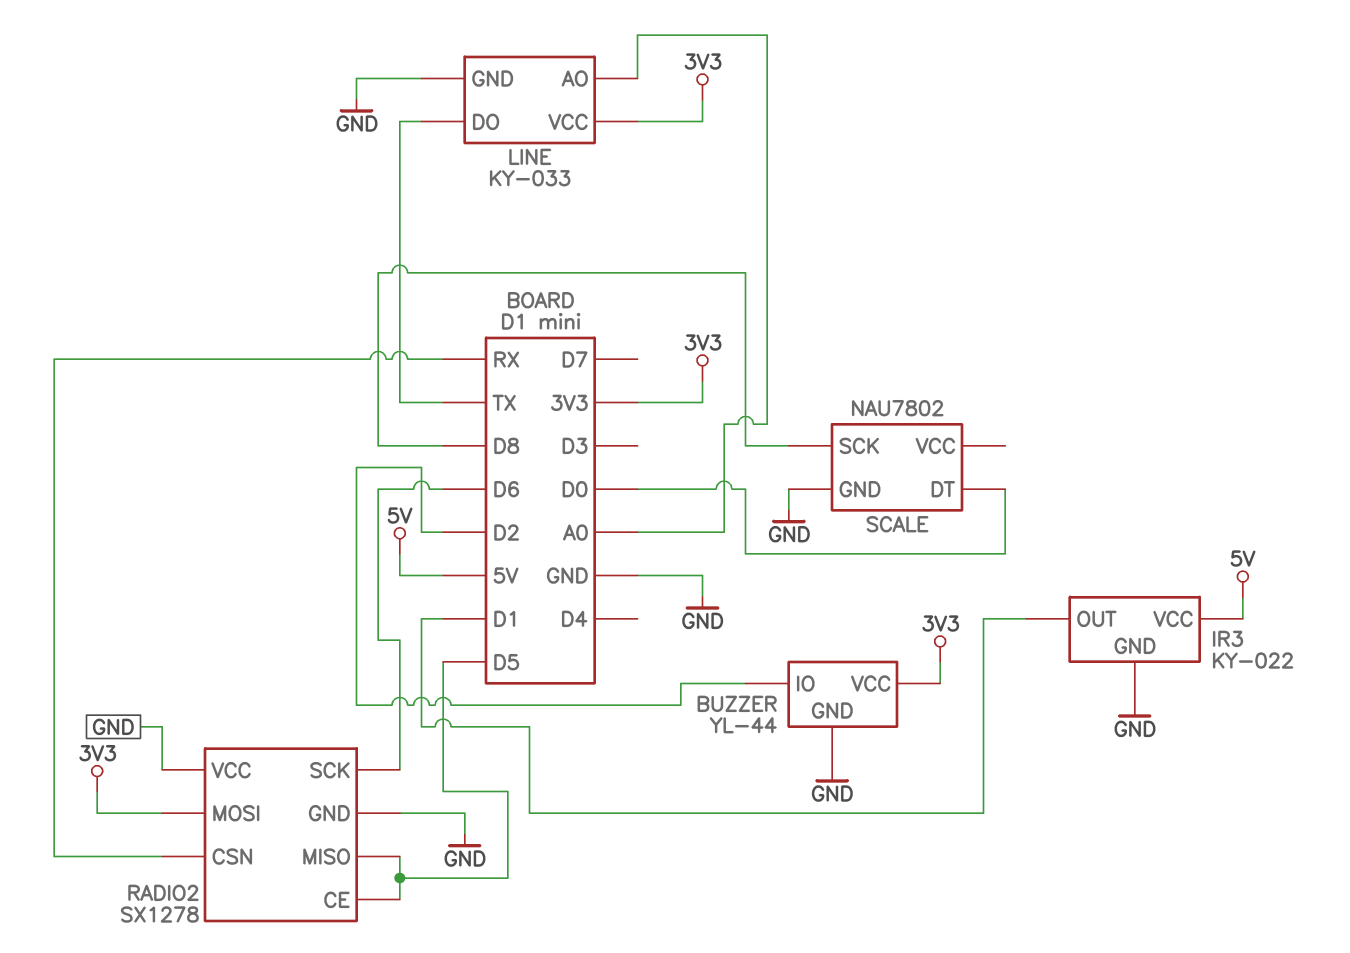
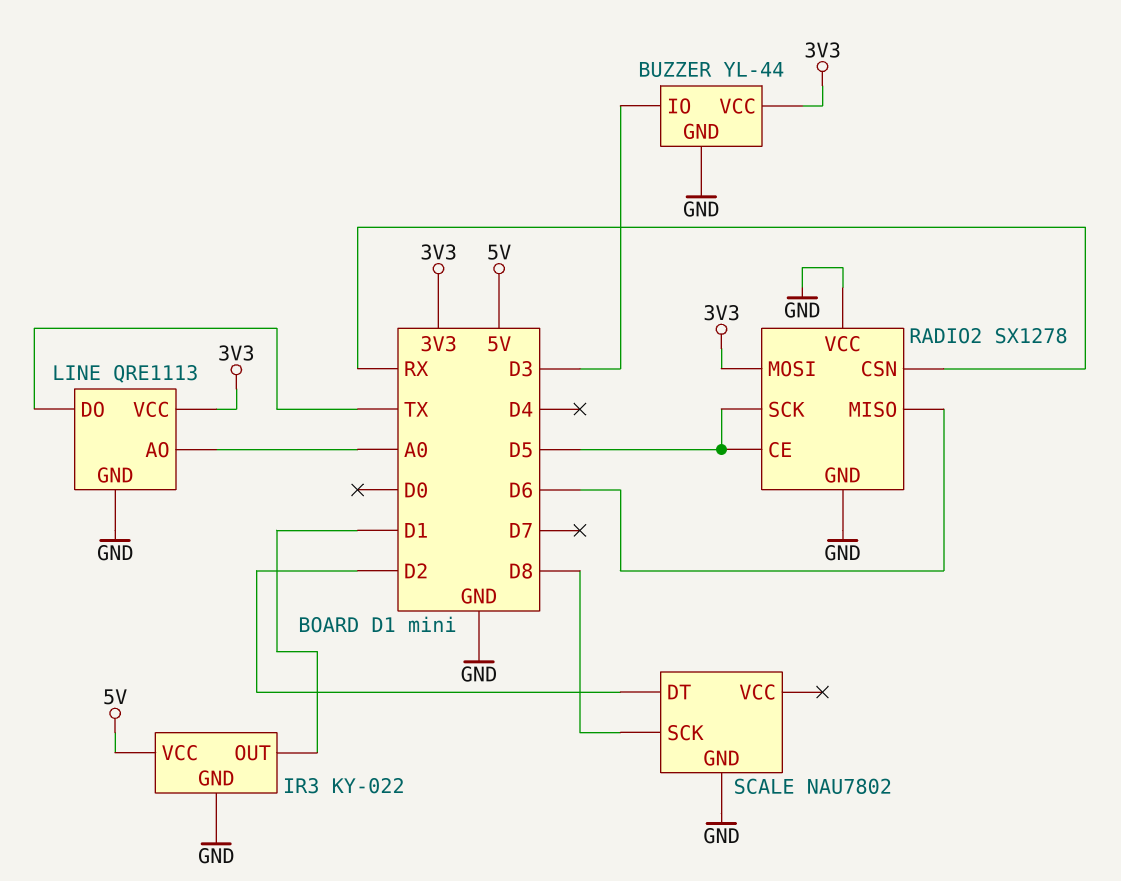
BUZZER pin IO: D2 -> D3
LINE: KY-033 -> QRE1113
RADIO2 pin MISO: D5 -> D6
RADIO2 pin SCK: D6 -> D5
SCALE pin DT: D0 -> D2

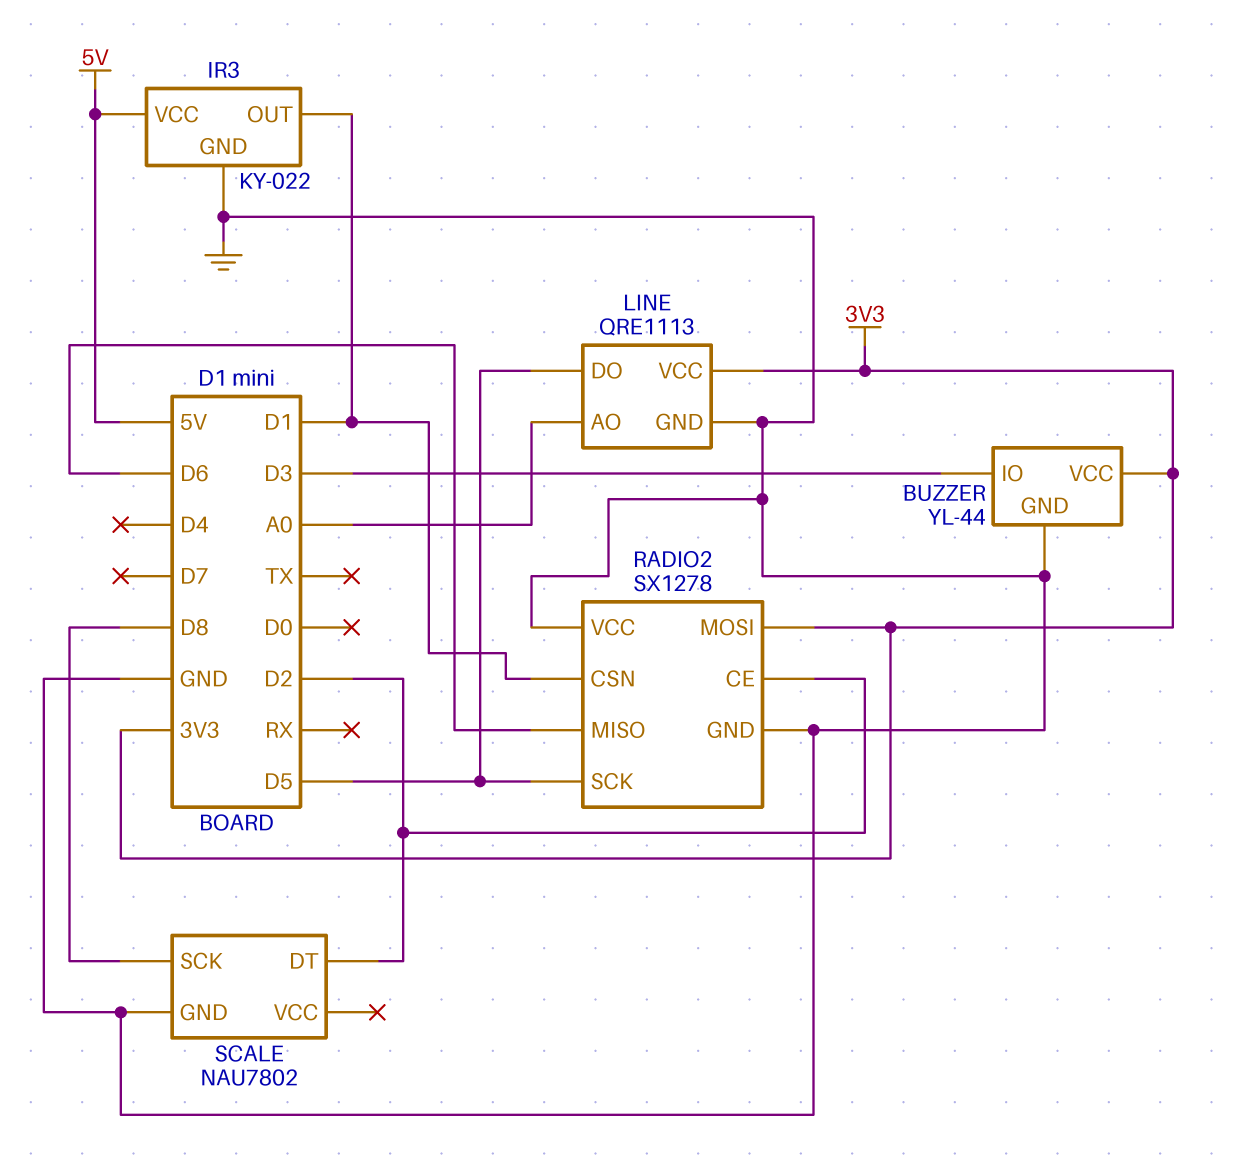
LINE pin DO: TX -> D5
RADIO2 pin CE: D5 -> D2
RADIO2 pin CSN: RX -> D1

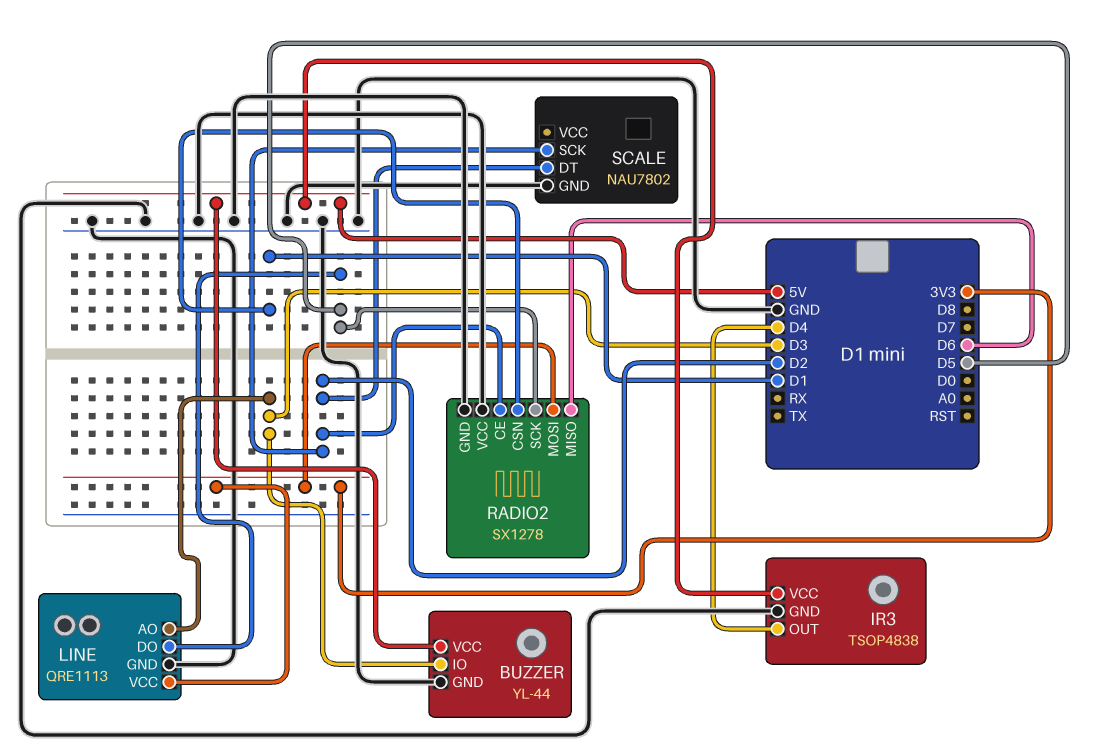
BUZZER pin VCC: 3V3 -> 5V
IR3: KY-022 -> TSOP4838
IR3 pin OUT: D1 -> D4
LINE pin AO: A0 -> D3
SCALE pin SCK: D8 -> D2

